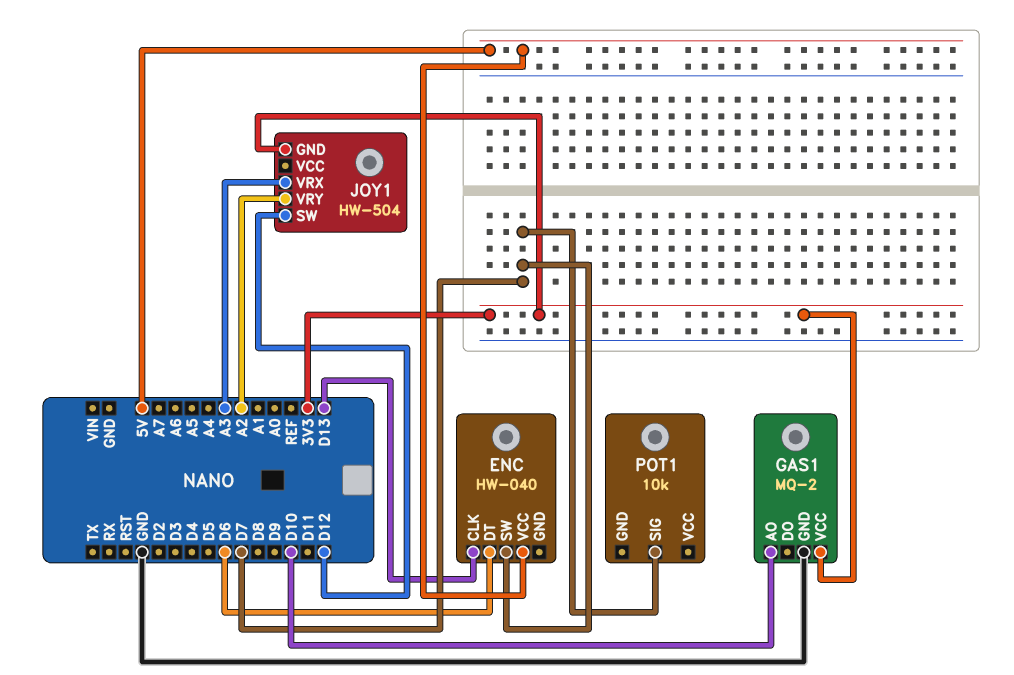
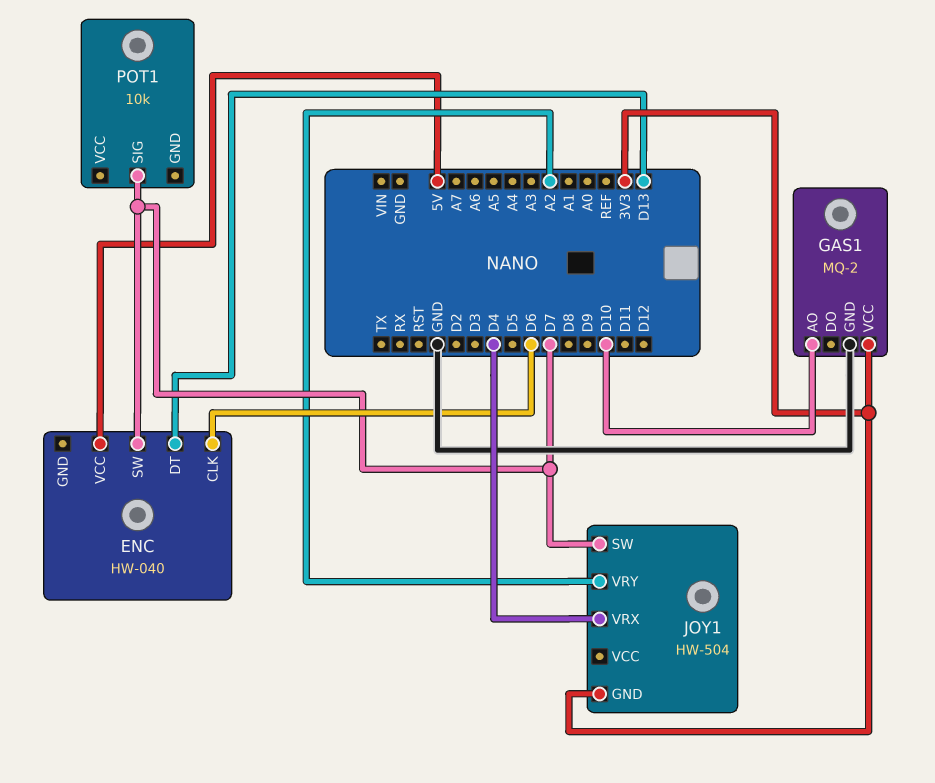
ENC pin CLK: D13 -> D6
ENC pin DT: D6 -> D13
JOY1 pin SW: D12 -> D7
JOY1 pin VRX: A3 -> D4

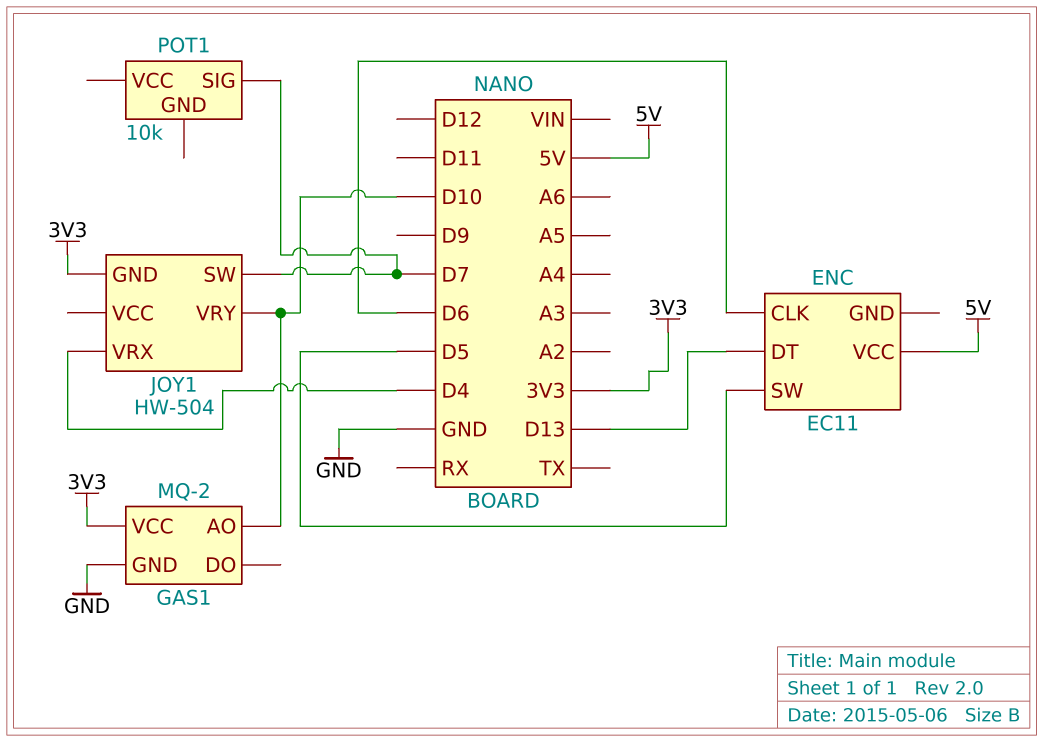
ENC: HW-040 -> EC11
ENC pin SW: D7 -> D5
JOY1 pin VRY: A2 -> D10

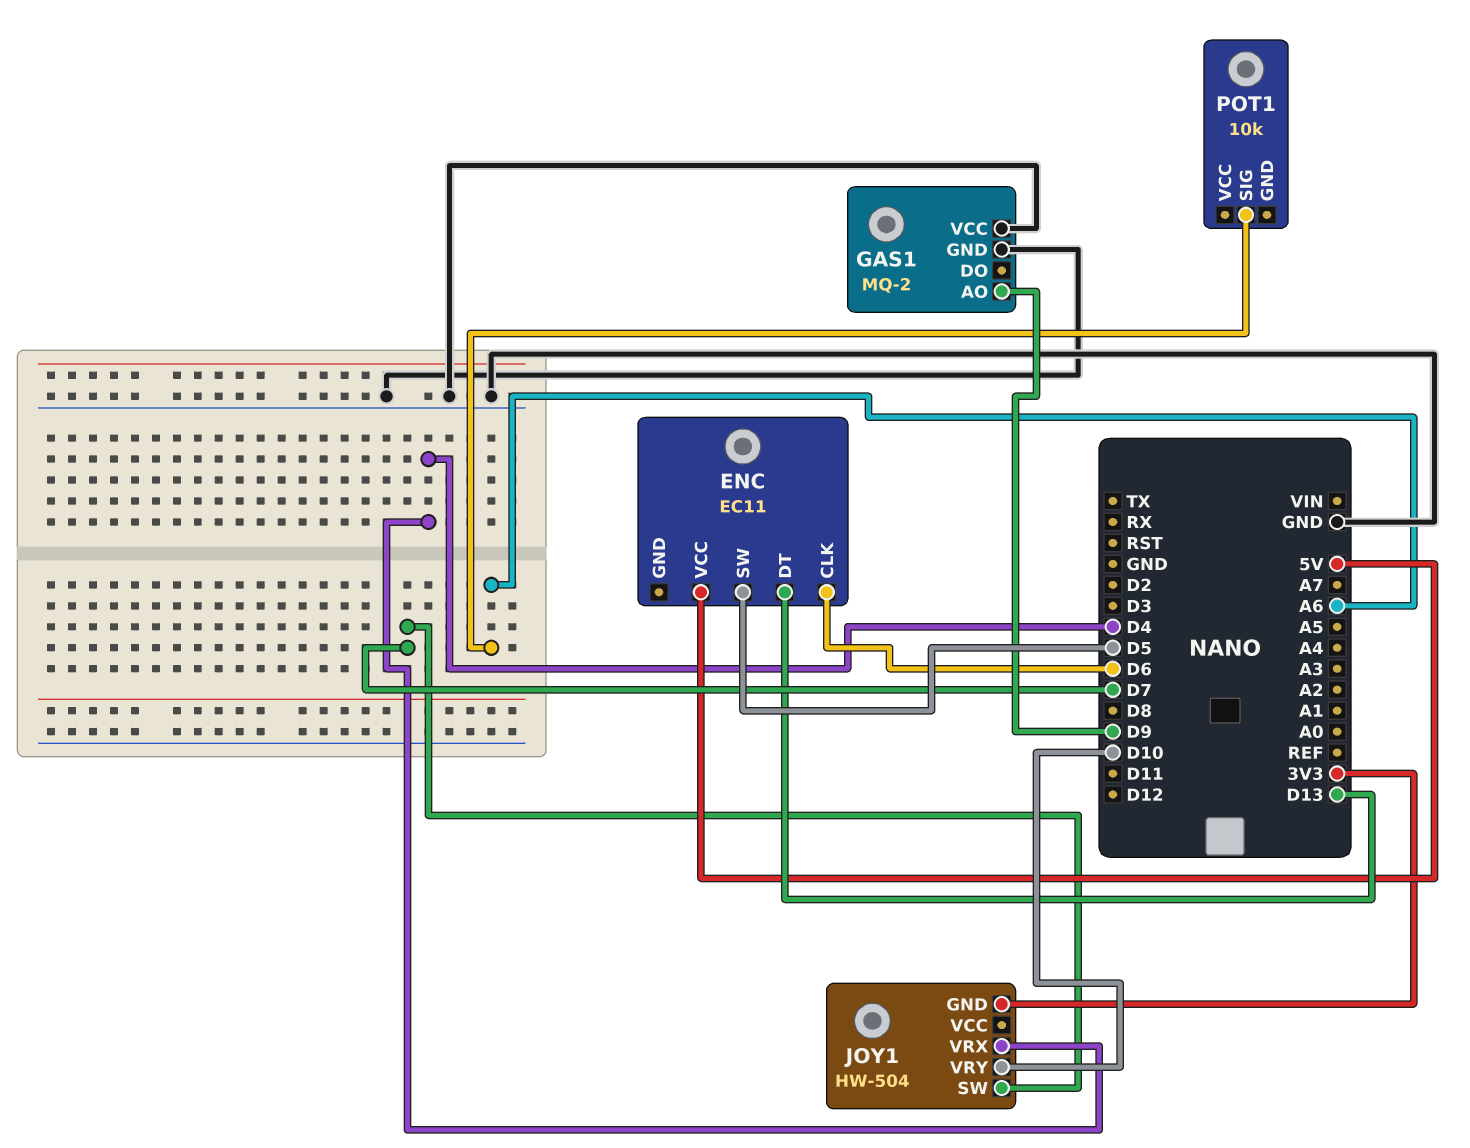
GAS1 pin AO: D10 -> D9
GAS1 pin VCC: 3V3 -> GND
POT1 pin SIG: D7 -> A6

